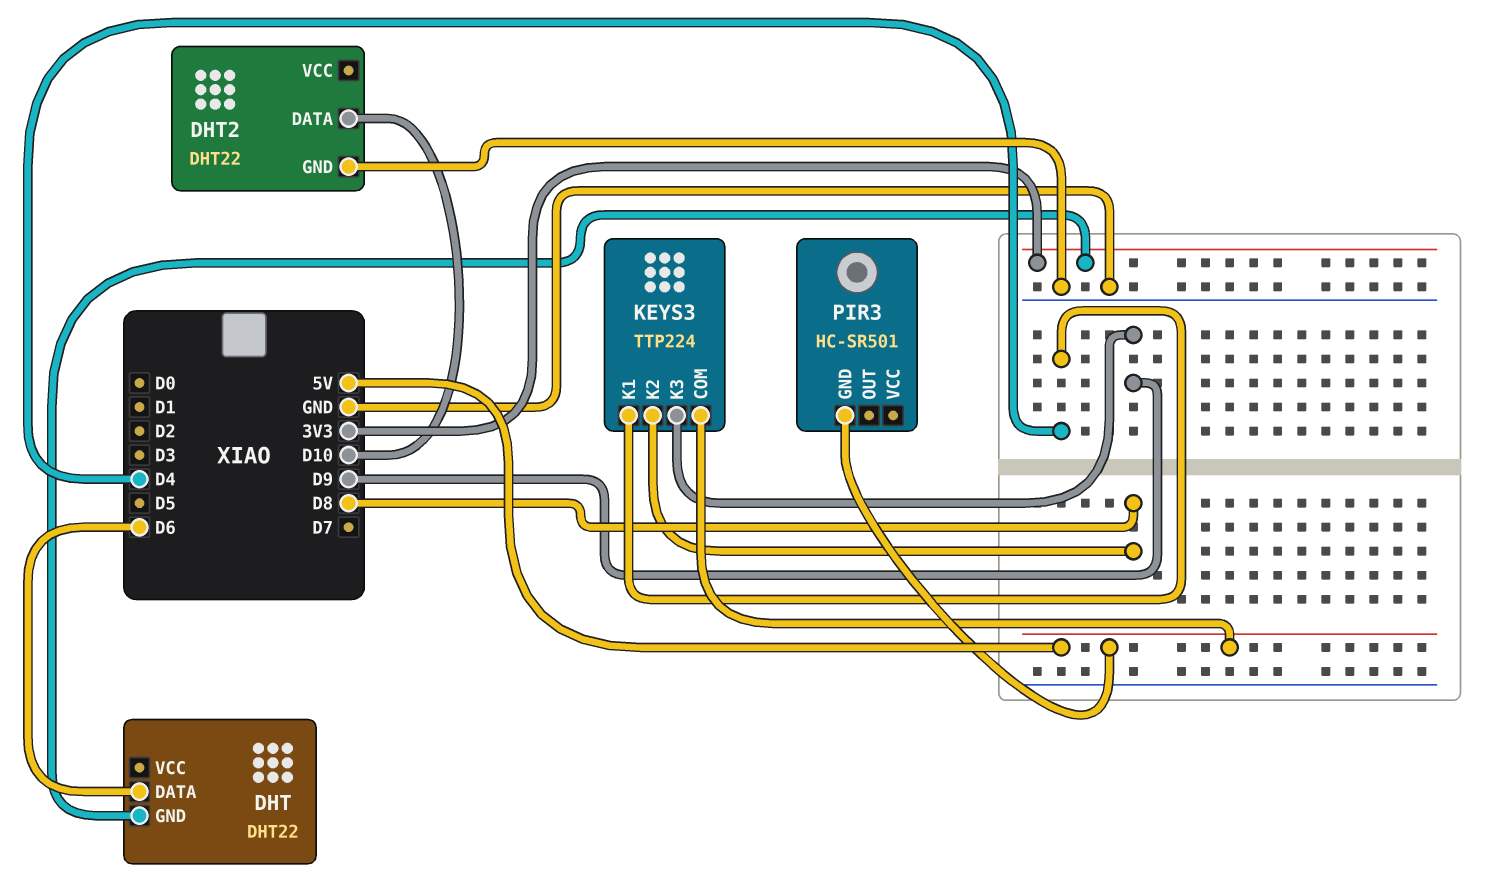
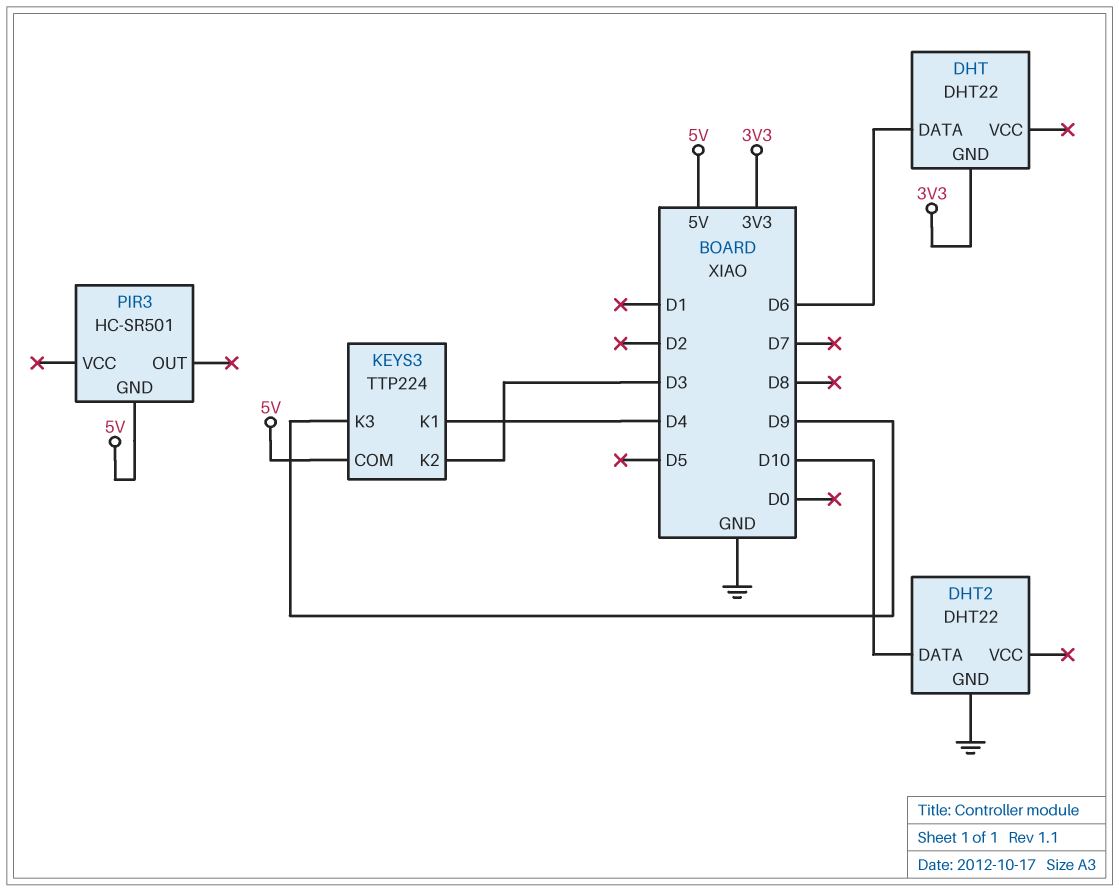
KEYS3 pin K2: D8 -> D3

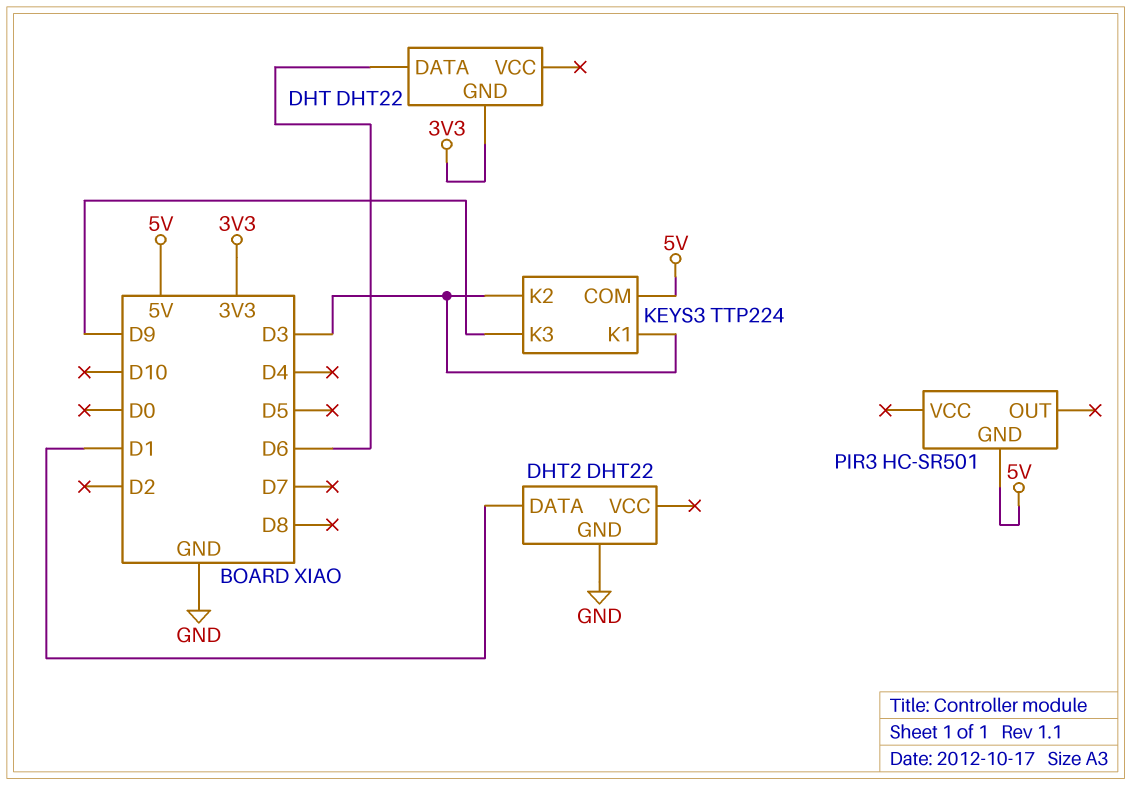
DHT2 pin DATA: D10 -> D1
KEYS3 pin K1: D4 -> D3

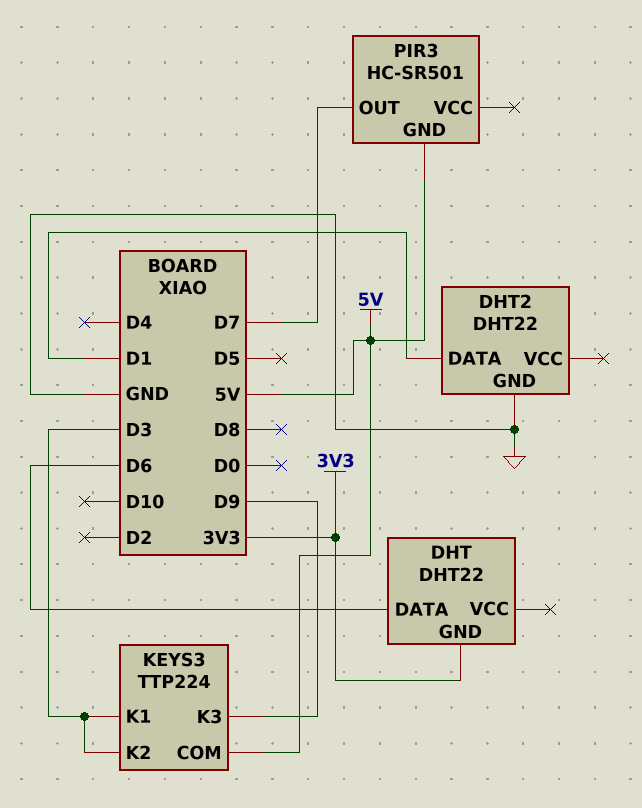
PIR3 pin OUT: none -> D7

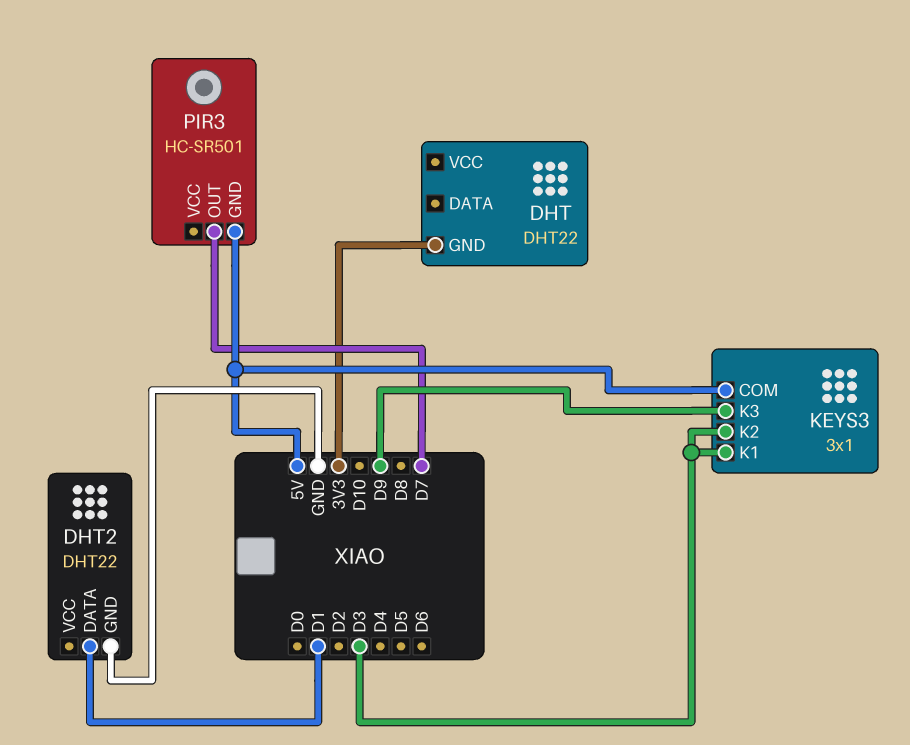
DHT pin DATA: D6 -> none
KEYS3: TTP224 -> 3x1

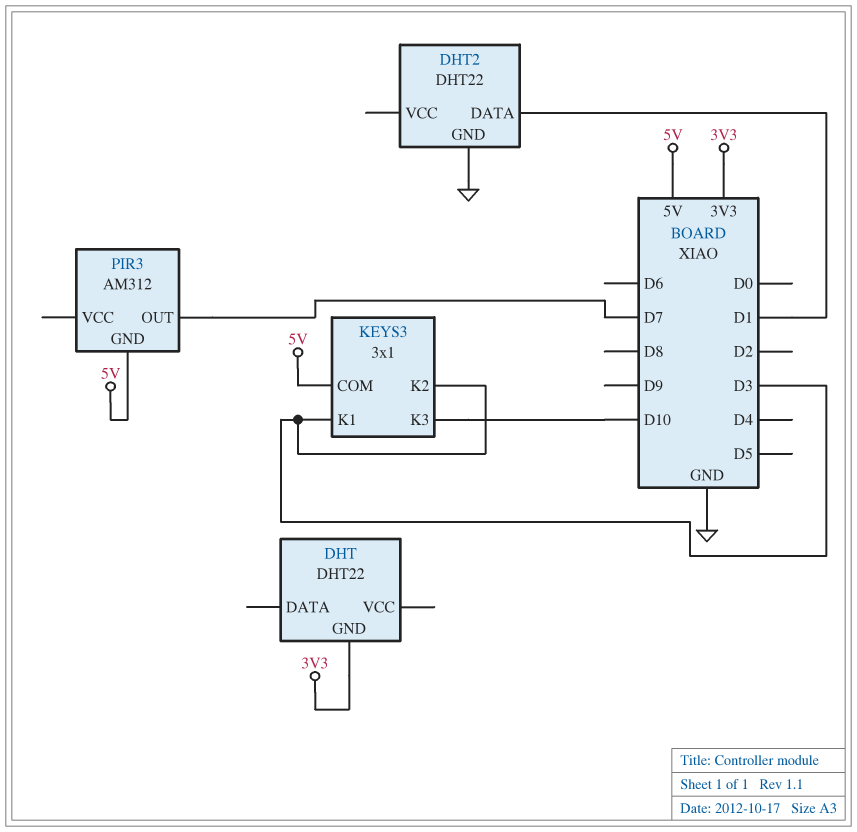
KEYS3 pin K3: D9 -> D10
PIR3: HC-SR501 -> AM312

